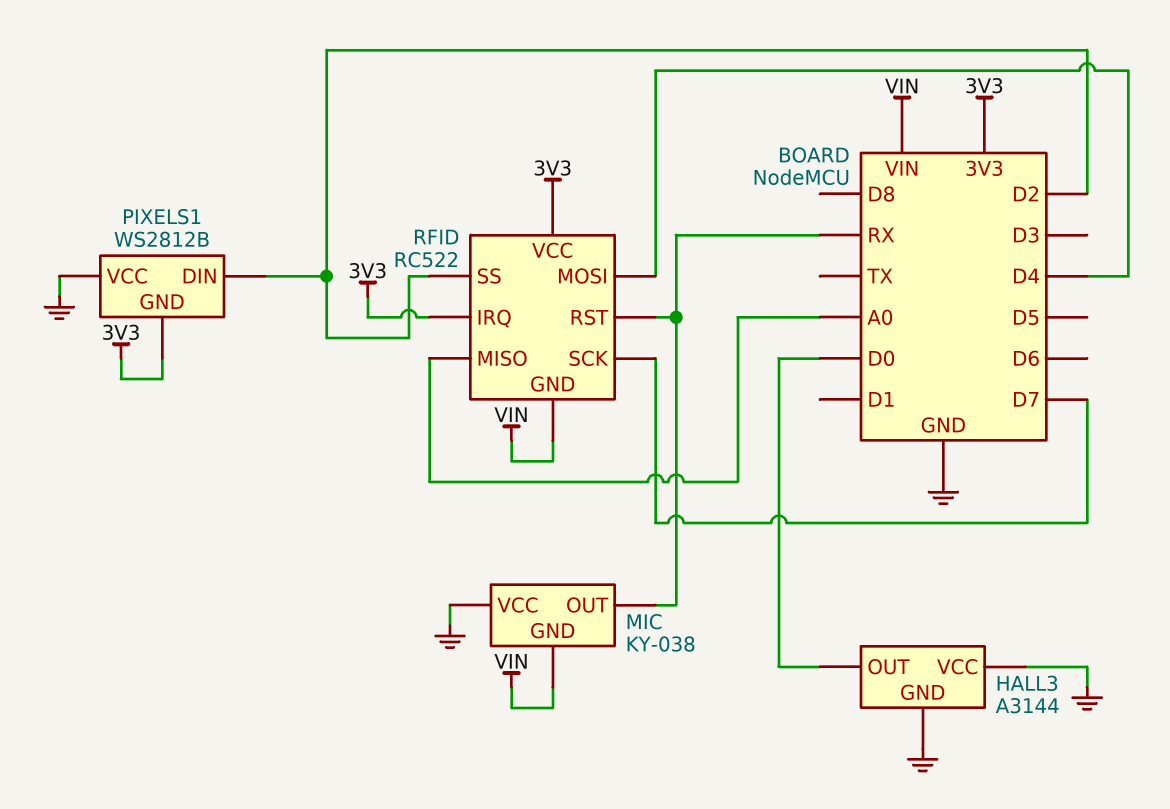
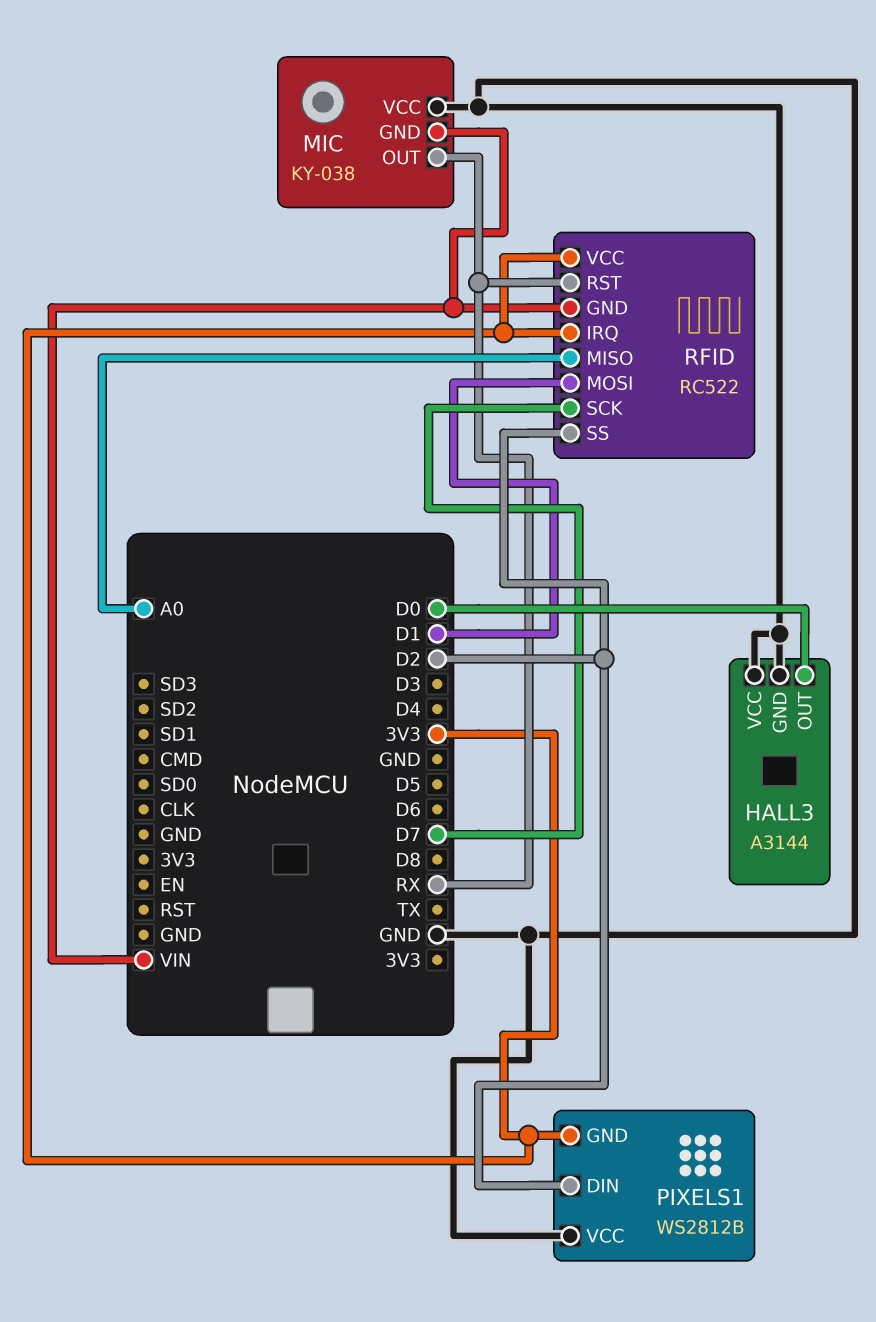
RFID pin MOSI: D4 -> D1

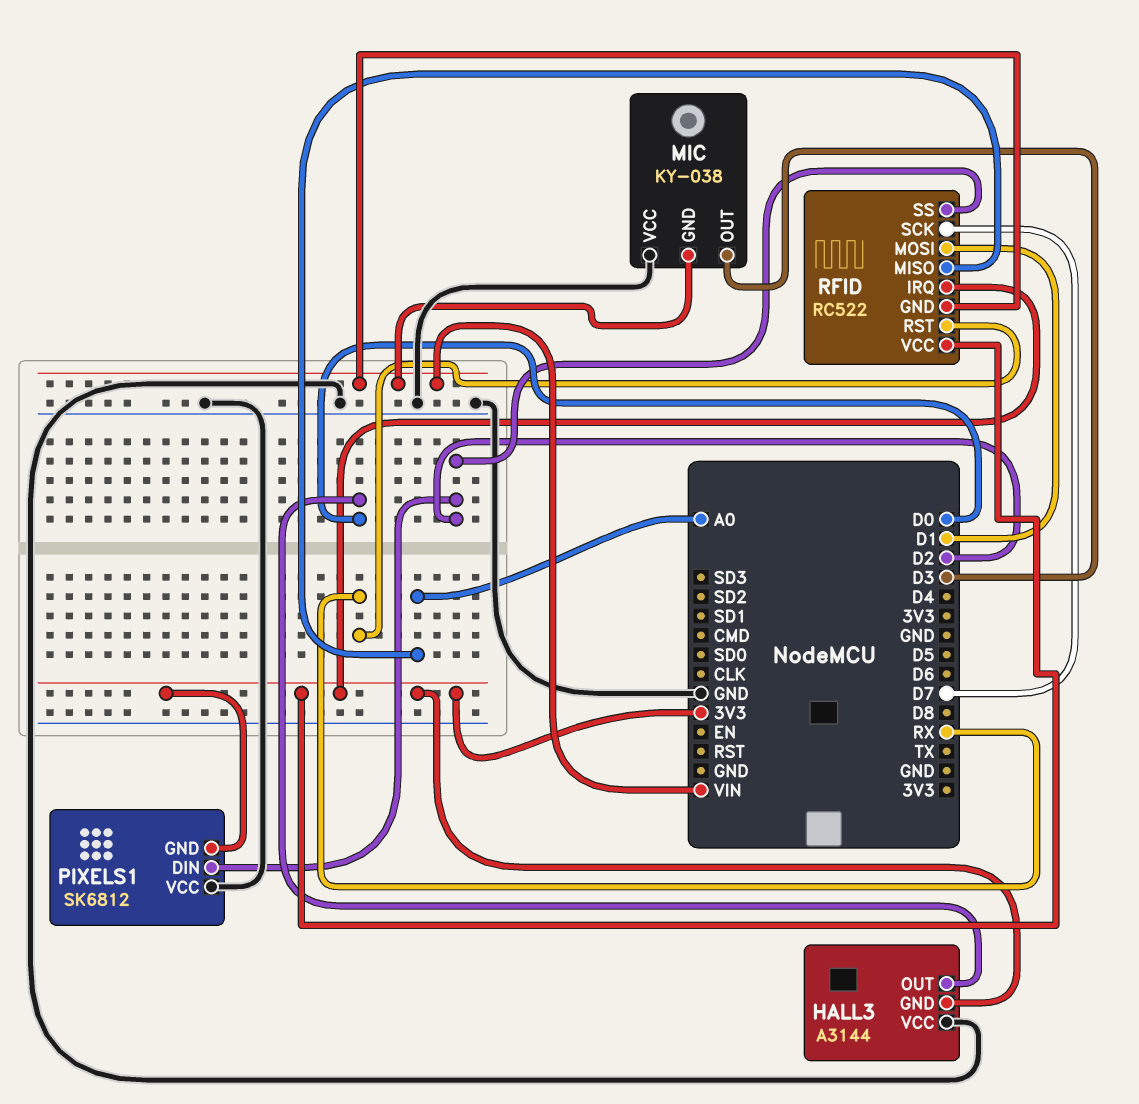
HALL3 pin GND: GND -> 3V3
MIC pin OUT: RX -> D3
PIXELS1: WS2812B -> SK6812

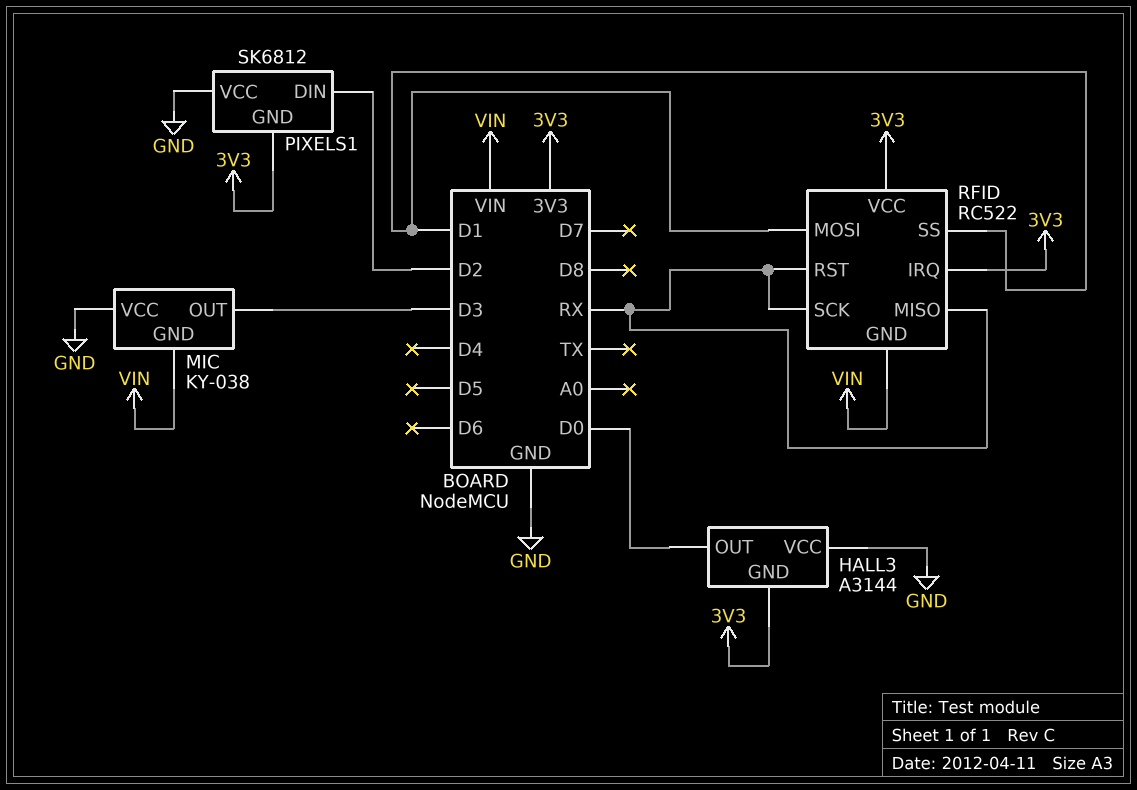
RFID pin MISO: A0 -> RX
RFID pin SCK: D7 -> RX
RFID pin SS: D2 -> D1

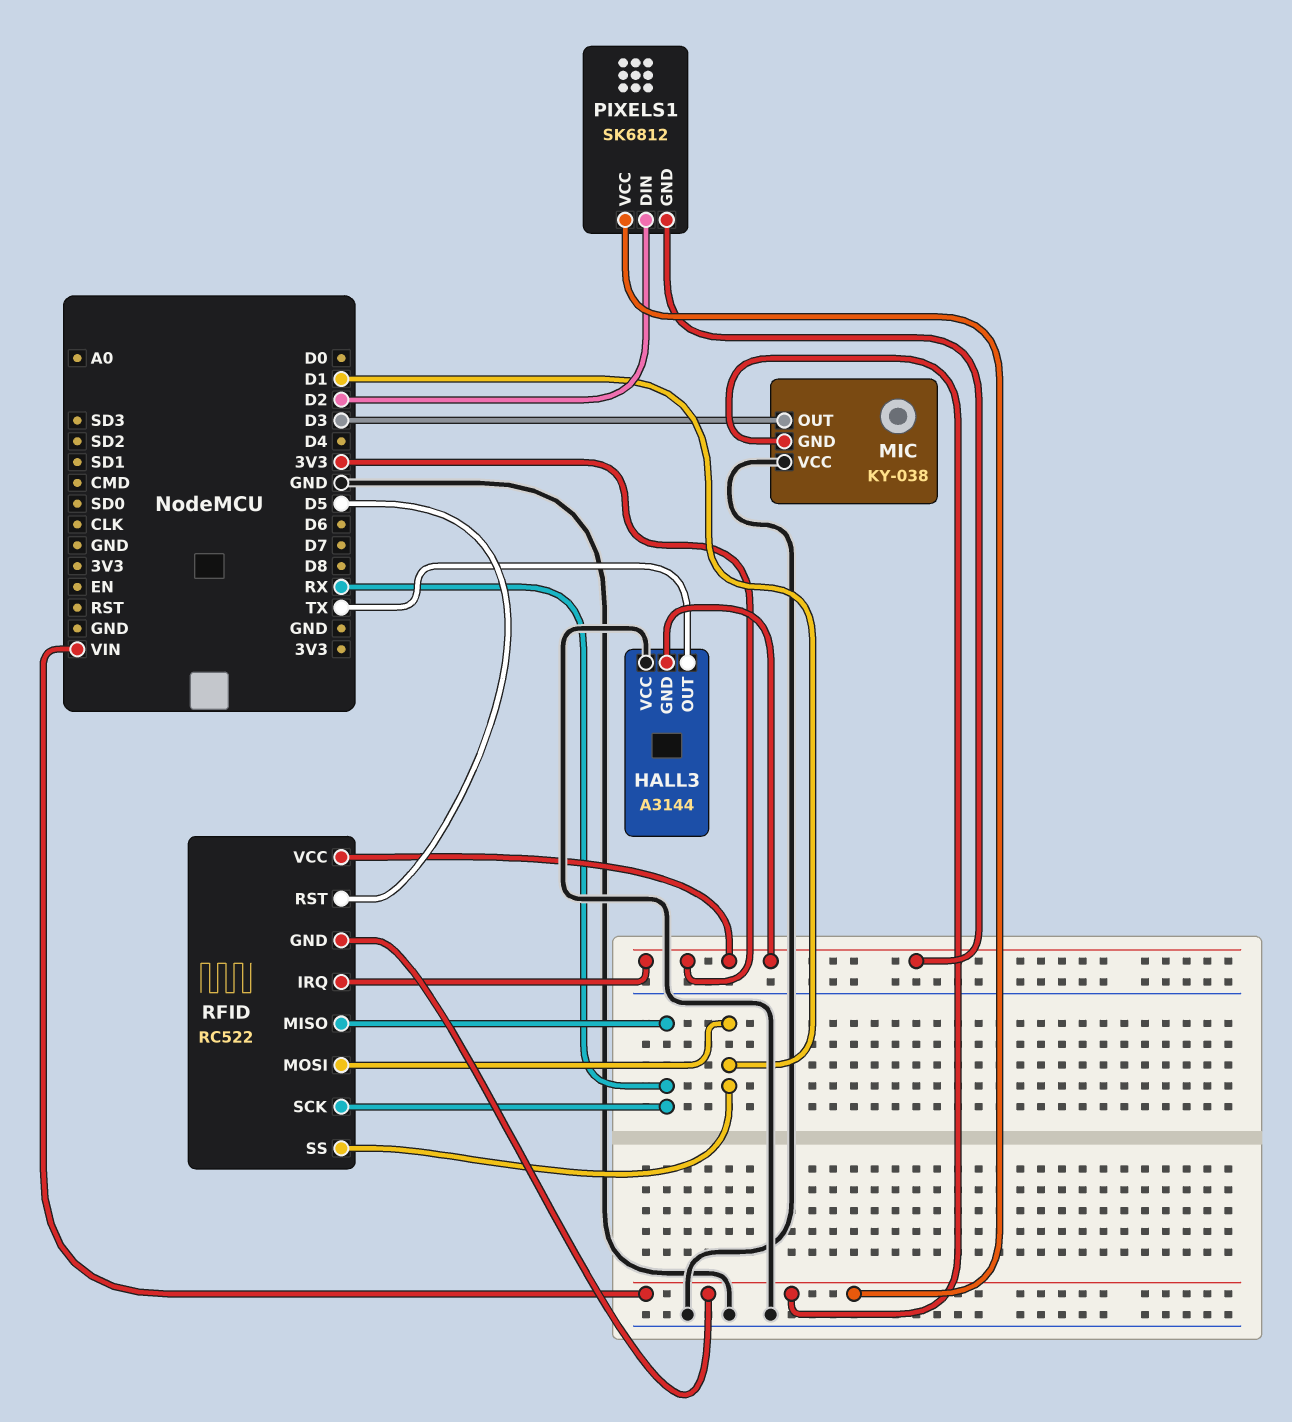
HALL3 pin OUT: D0 -> TX
PIXELS1 pin VCC: GND -> VIN
RFID pin RST: RX -> D5

